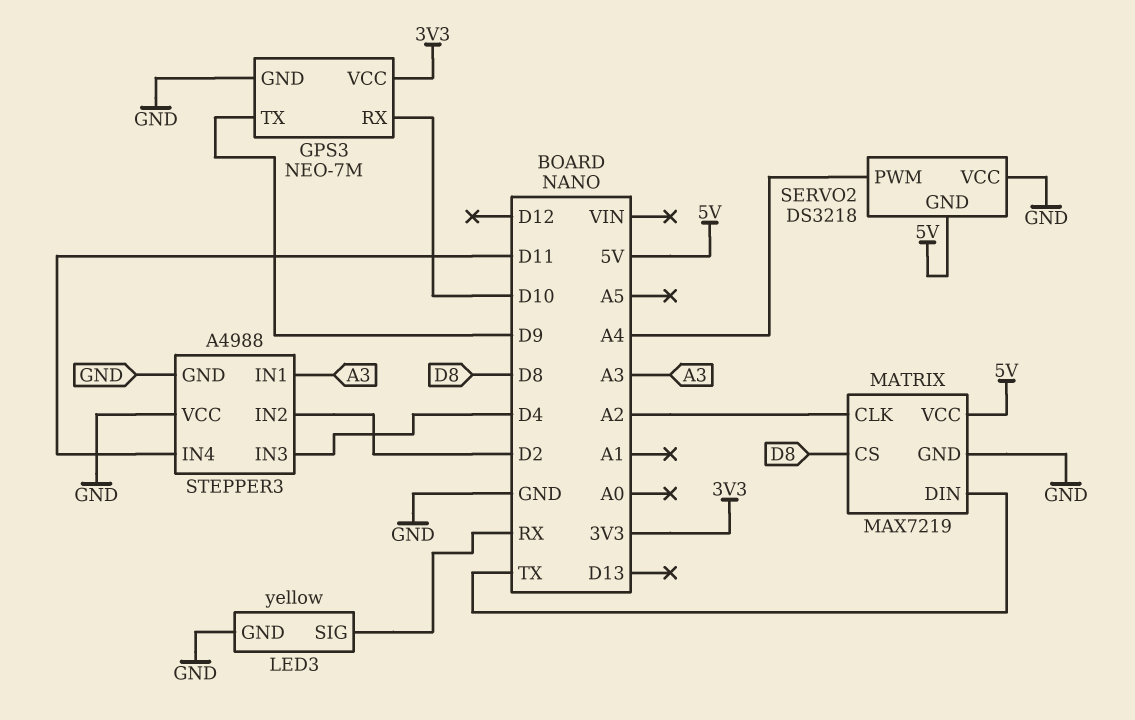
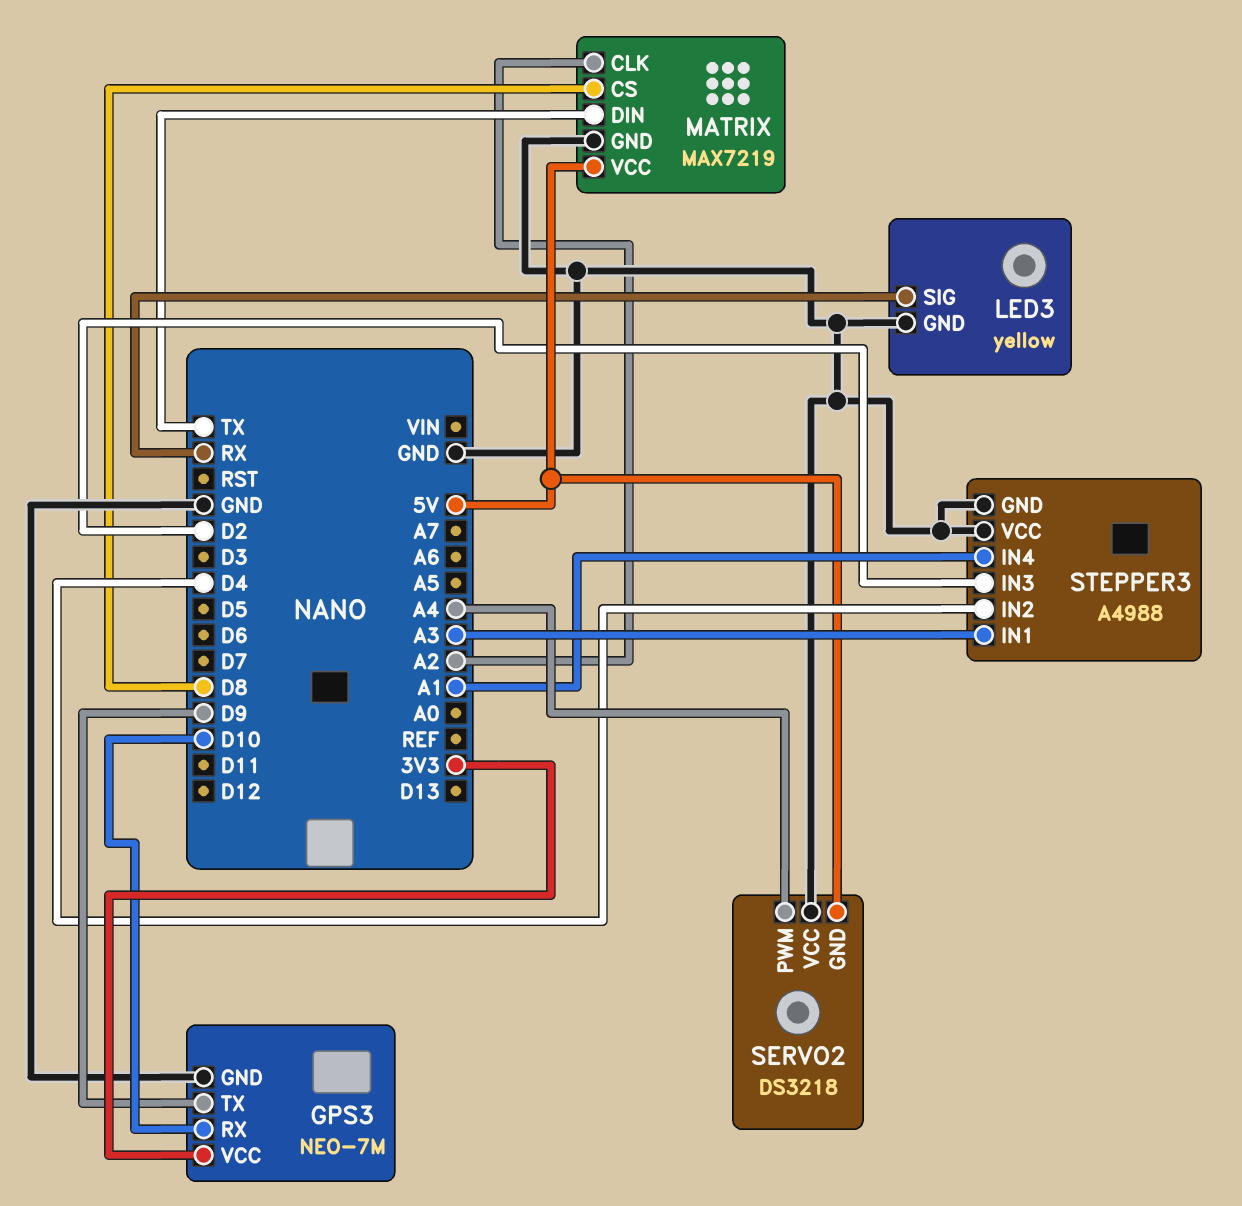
STEPPER3 pin IN2: D2 -> D4
STEPPER3 pin IN3: D4 -> D2
STEPPER3 pin IN4: D11 -> A1

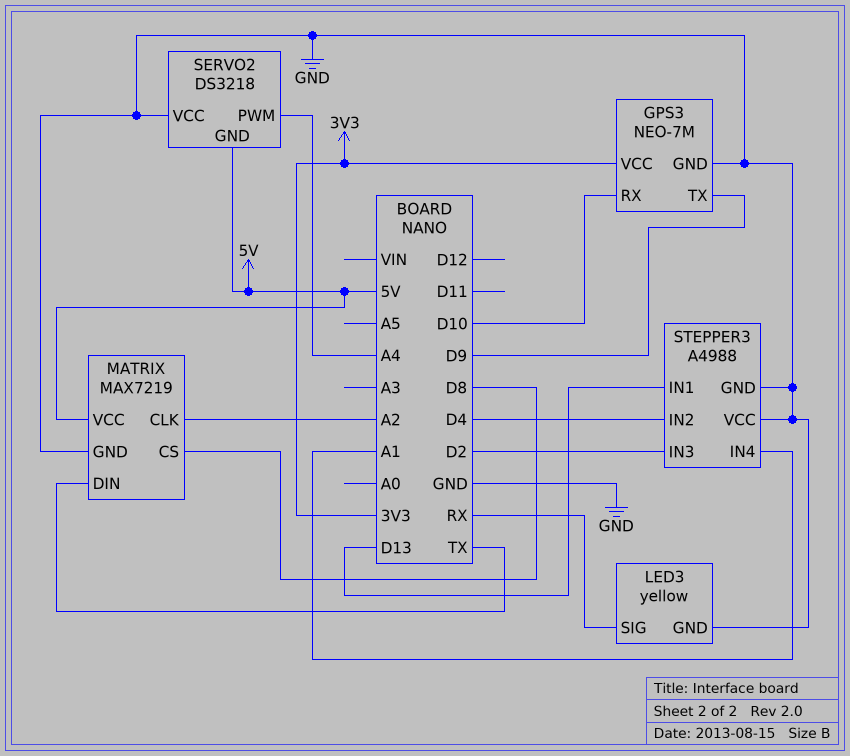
STEPPER3 pin IN1: A3 -> D13

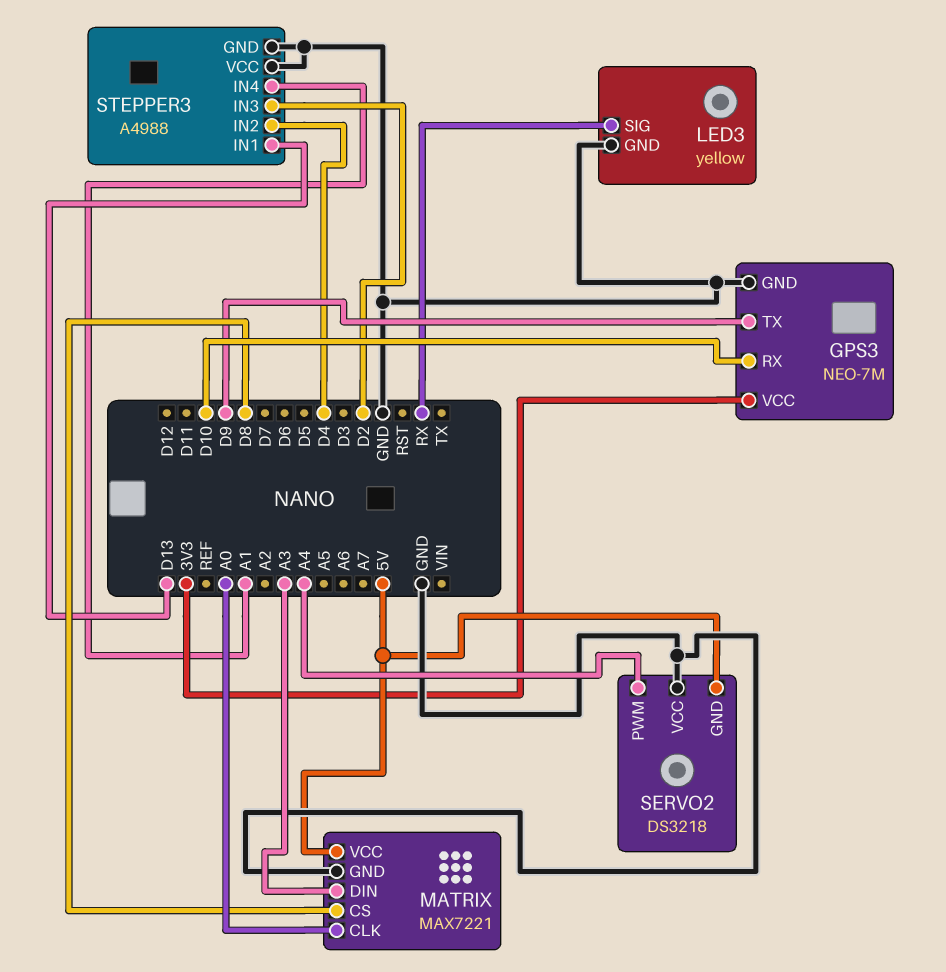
MATRIX: MAX7219 -> MAX7221
MATRIX pin CLK: A2 -> A0
MATRIX pin DIN: TX -> A3

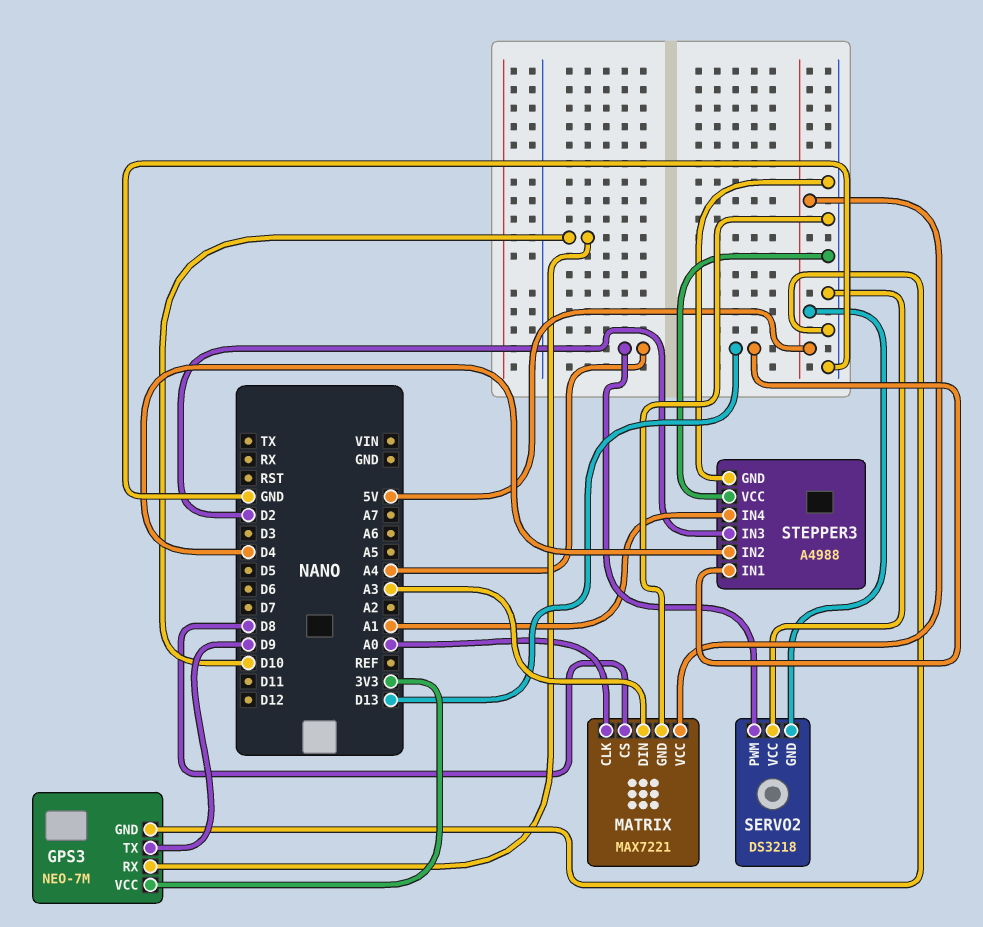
LED3: yellow -> none
LED3 pin GND: GND -> none
LED3 pin SIG: RX -> none

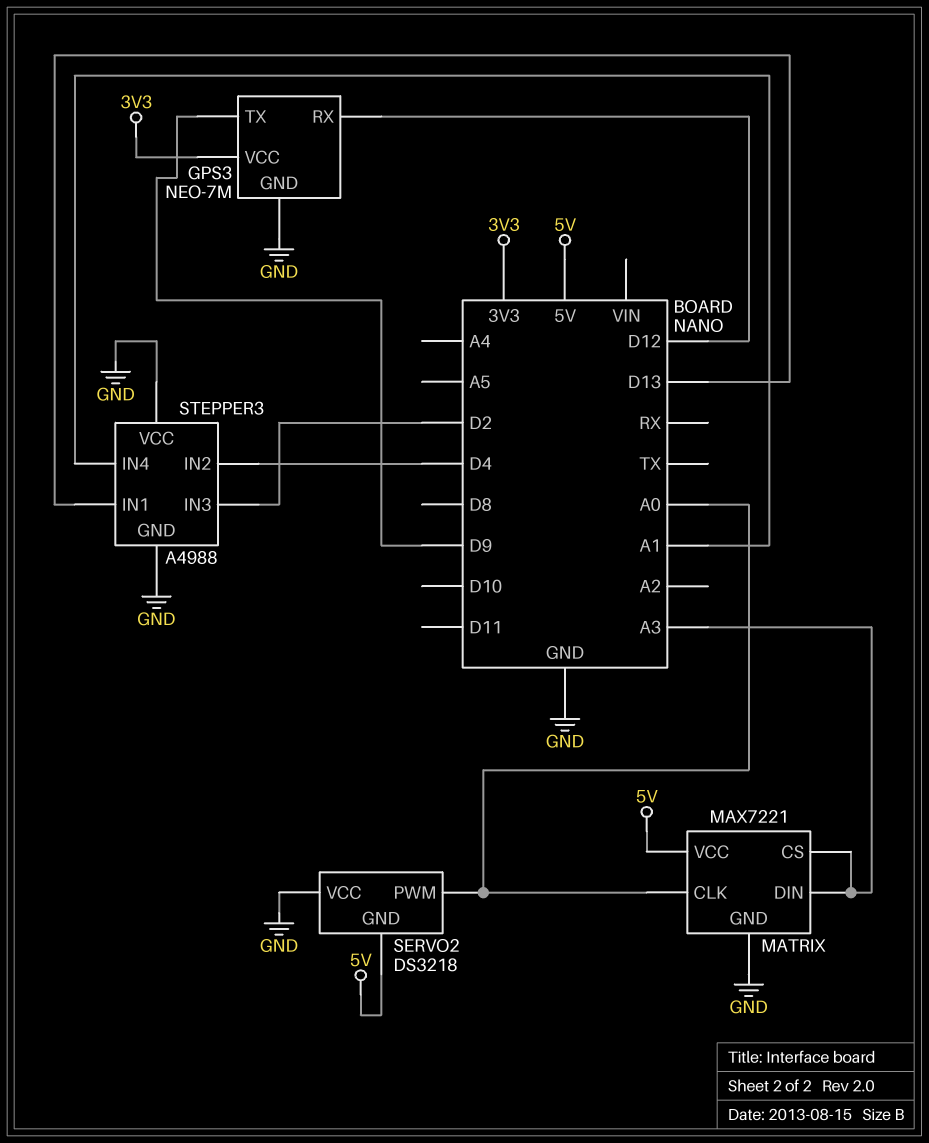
GPS3 pin RX: D10 -> D12
MATRIX pin CS: D8 -> A3
SERVO2 pin PWM: A4 -> A0

